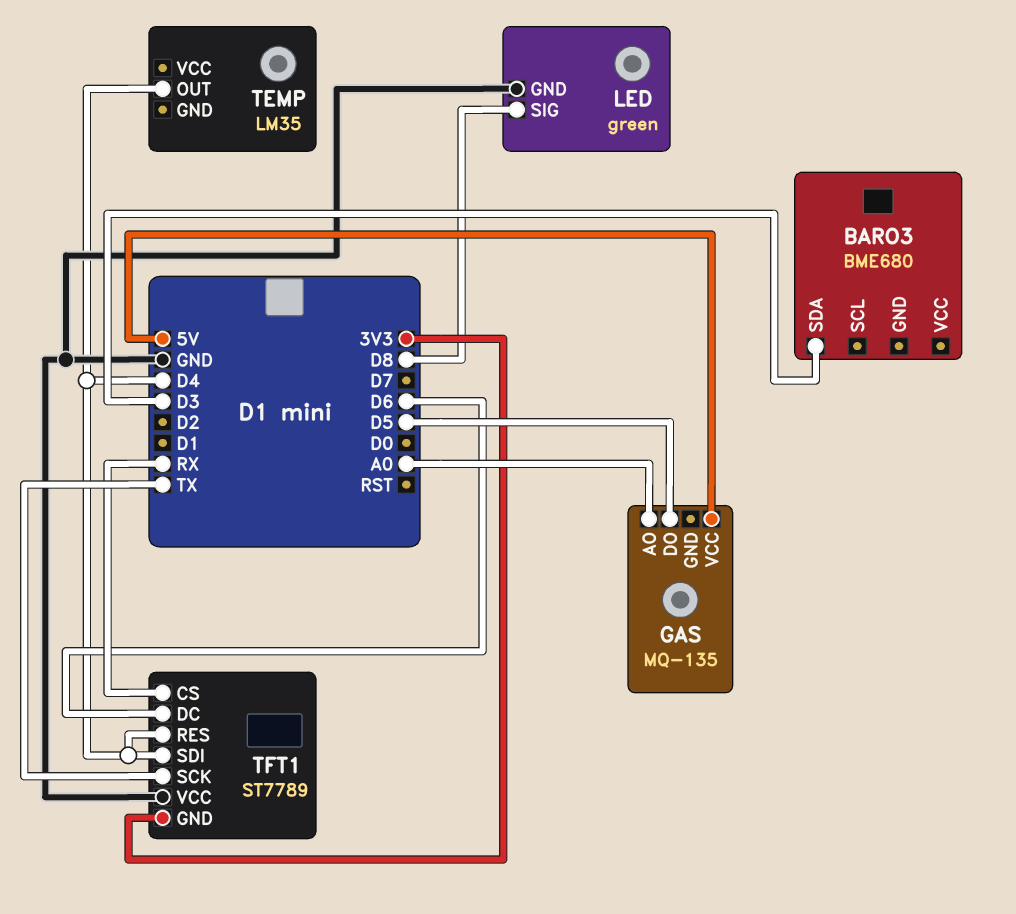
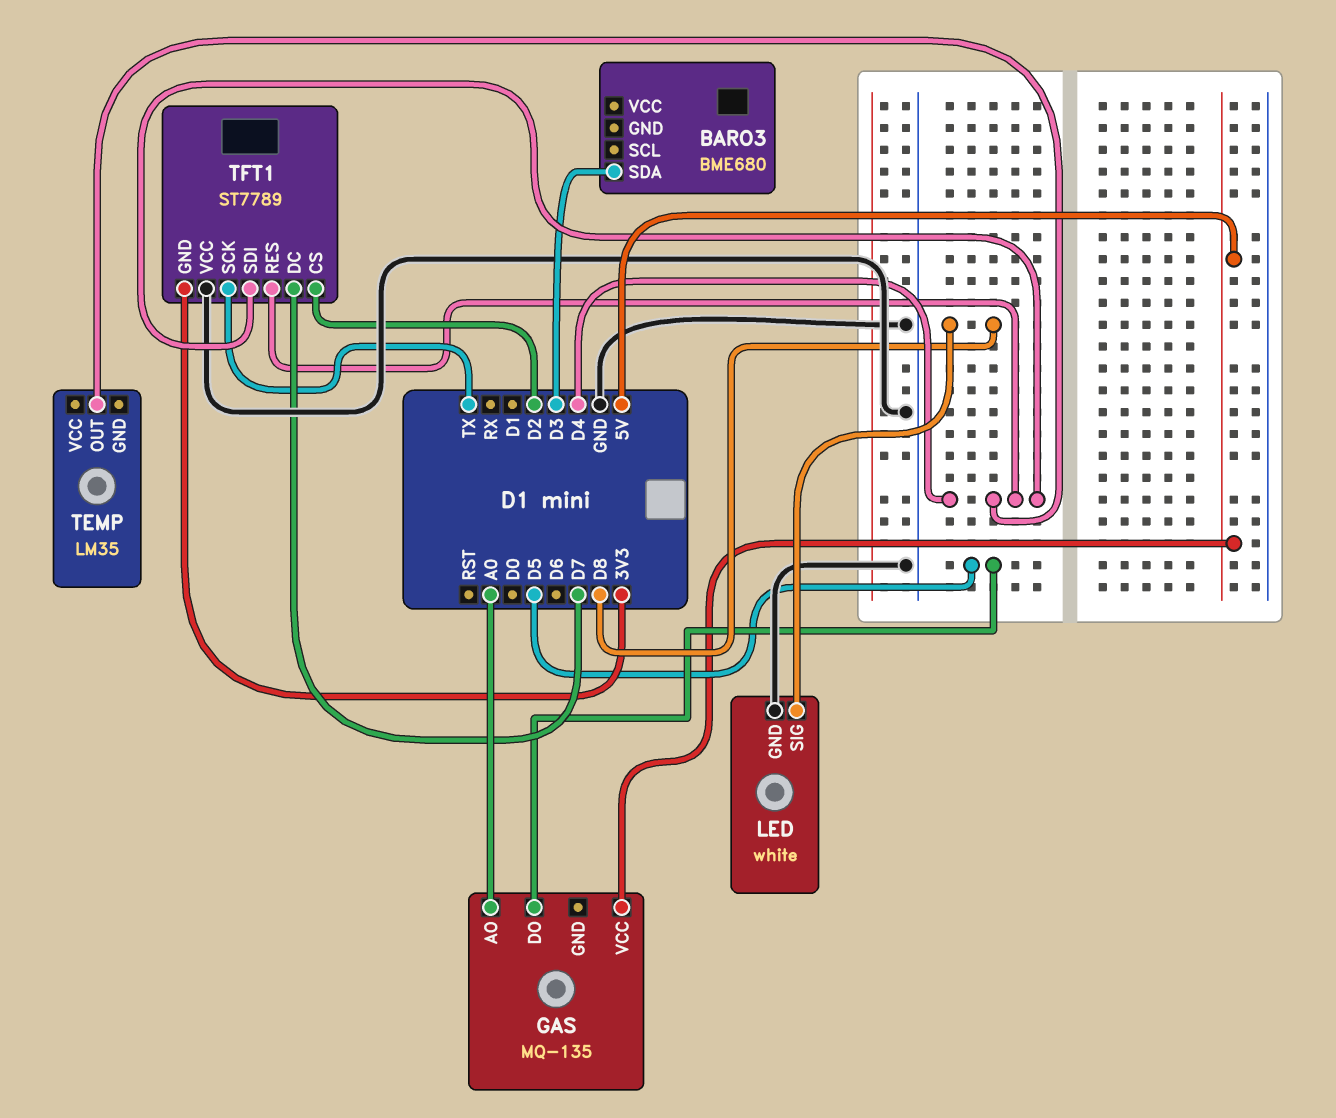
LED: green -> white
TFT1 pin CS: RX -> D2
TFT1 pin DC: D6 -> D7

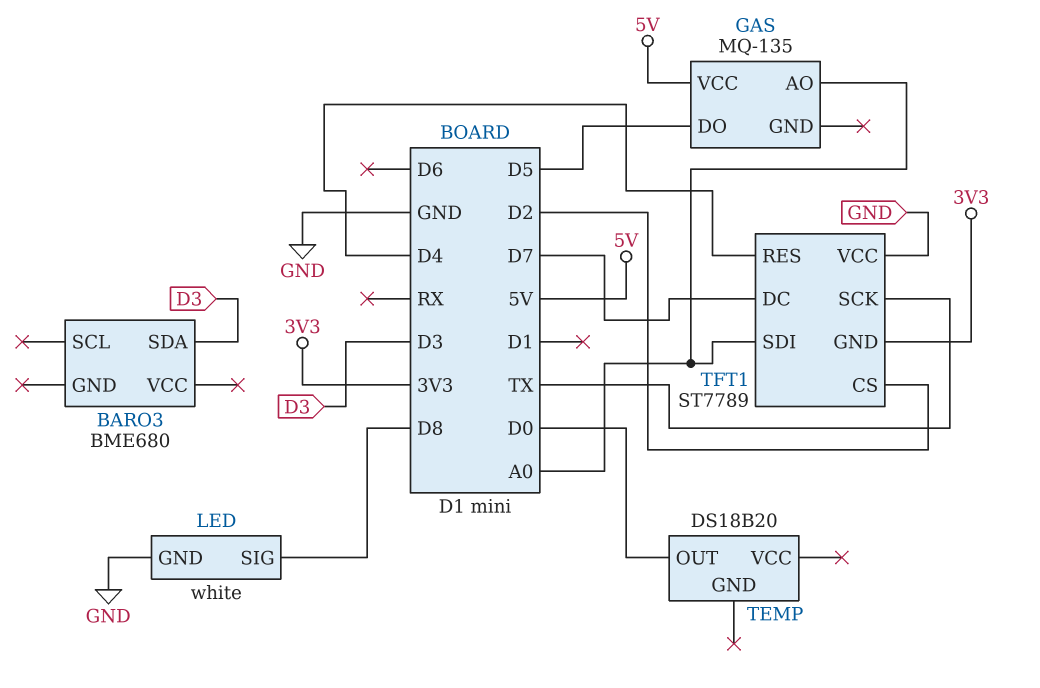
TEMP: LM35 -> DS18B20
TEMP pin OUT: D4 -> D0
TFT1 pin SDI: D4 -> A0

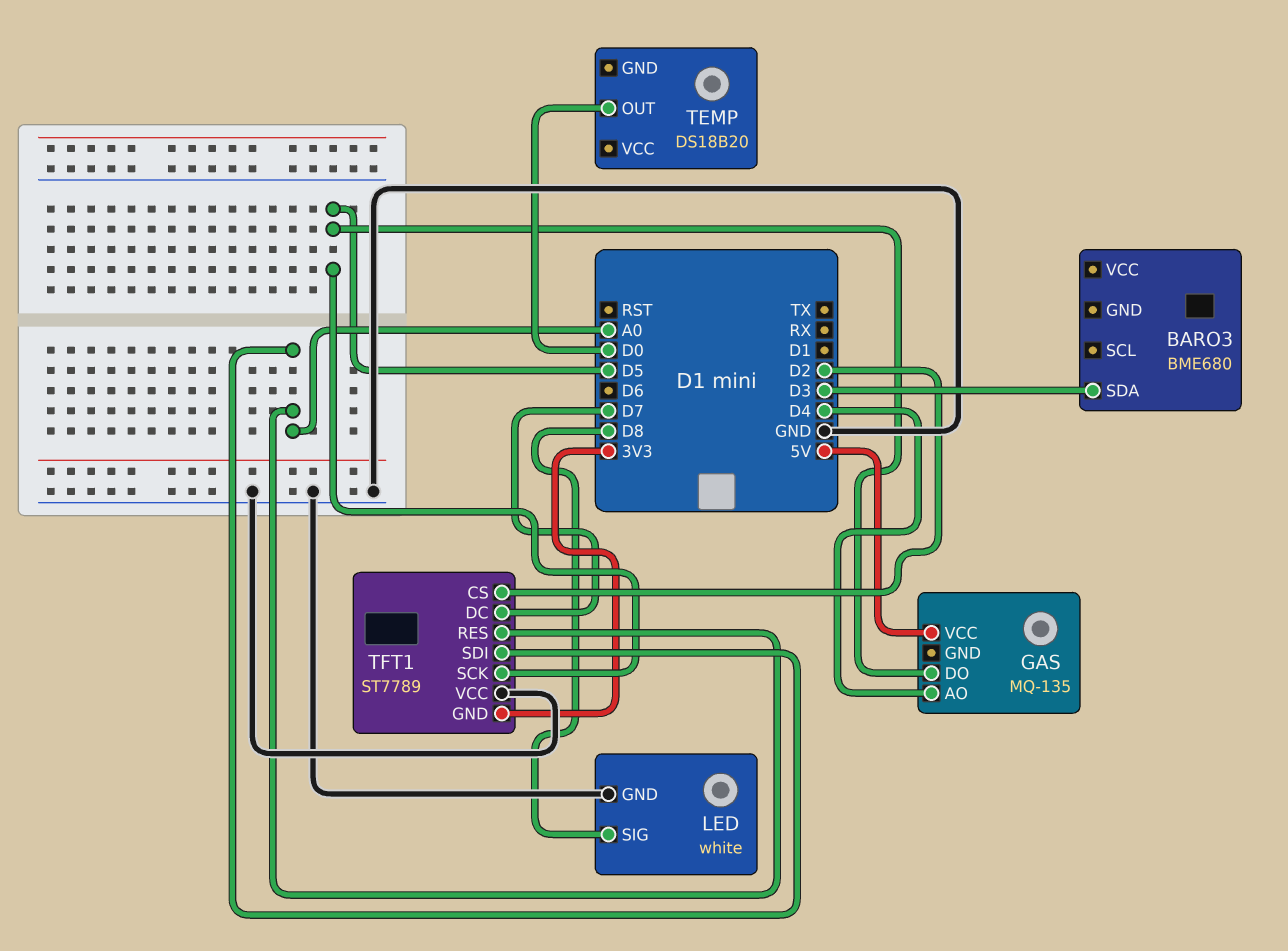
GAS pin AO: A0 -> D4
TFT1 pin RES: D4 -> A0
TFT1 pin SCK: TX -> D5

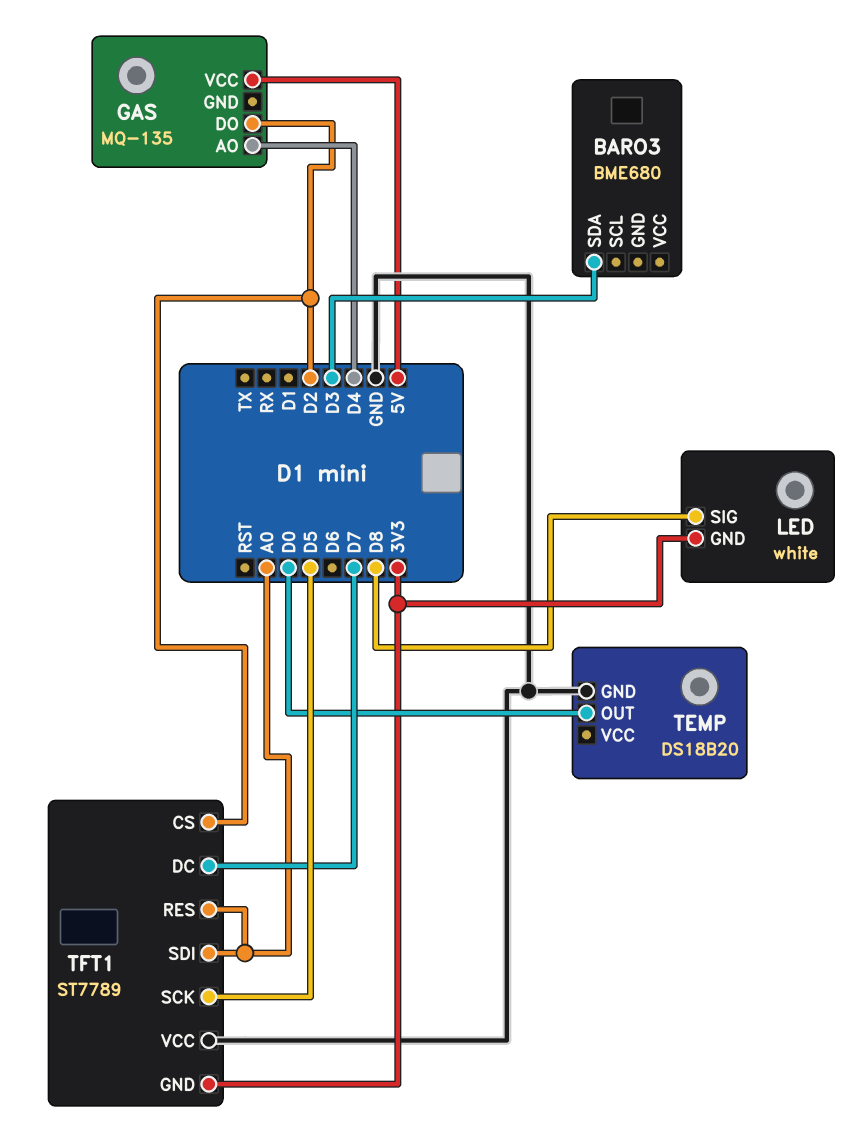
GAS pin DO: D5 -> D2
LED pin GND: GND -> 3V3
TEMP pin GND: none -> GND

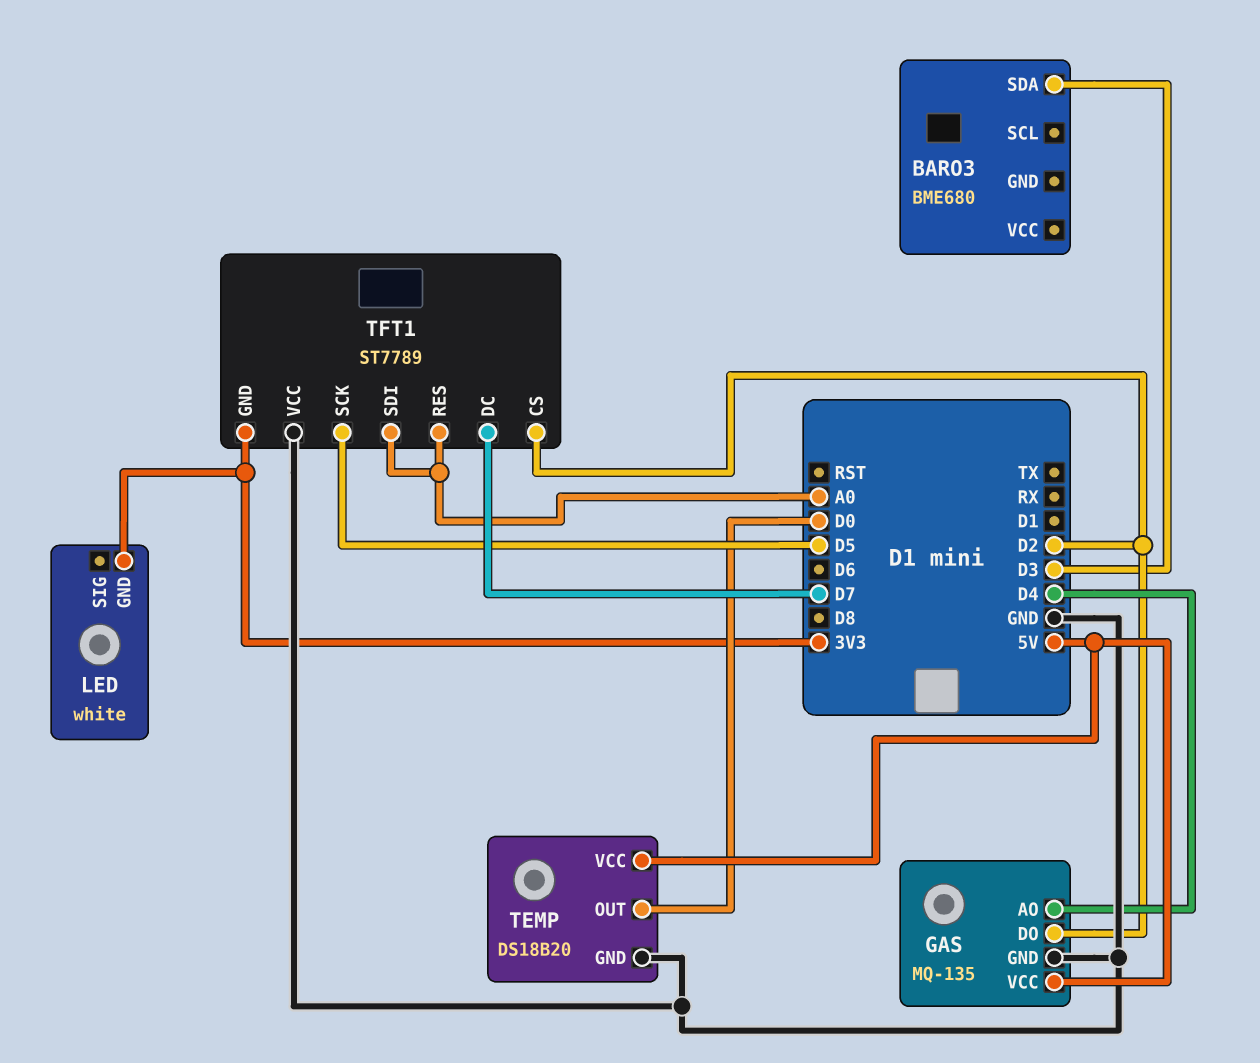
GAS pin GND: none -> GND
LED pin SIG: D8 -> none
TEMP pin VCC: none -> 5V

